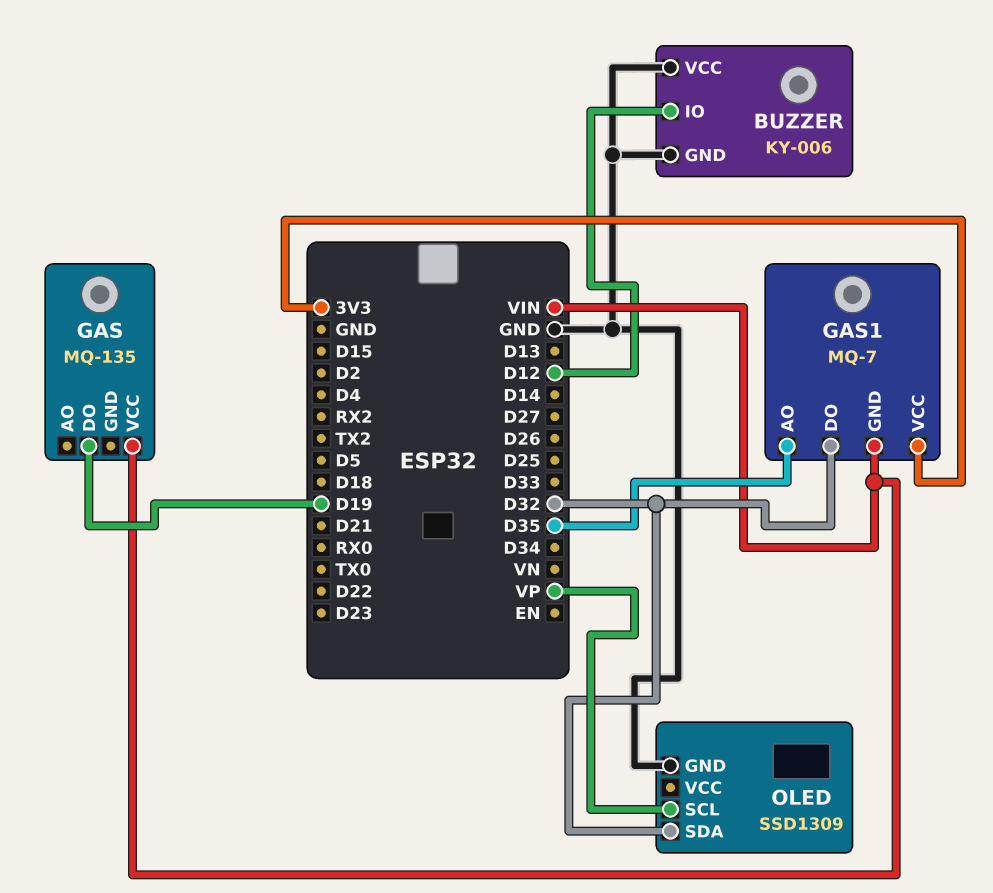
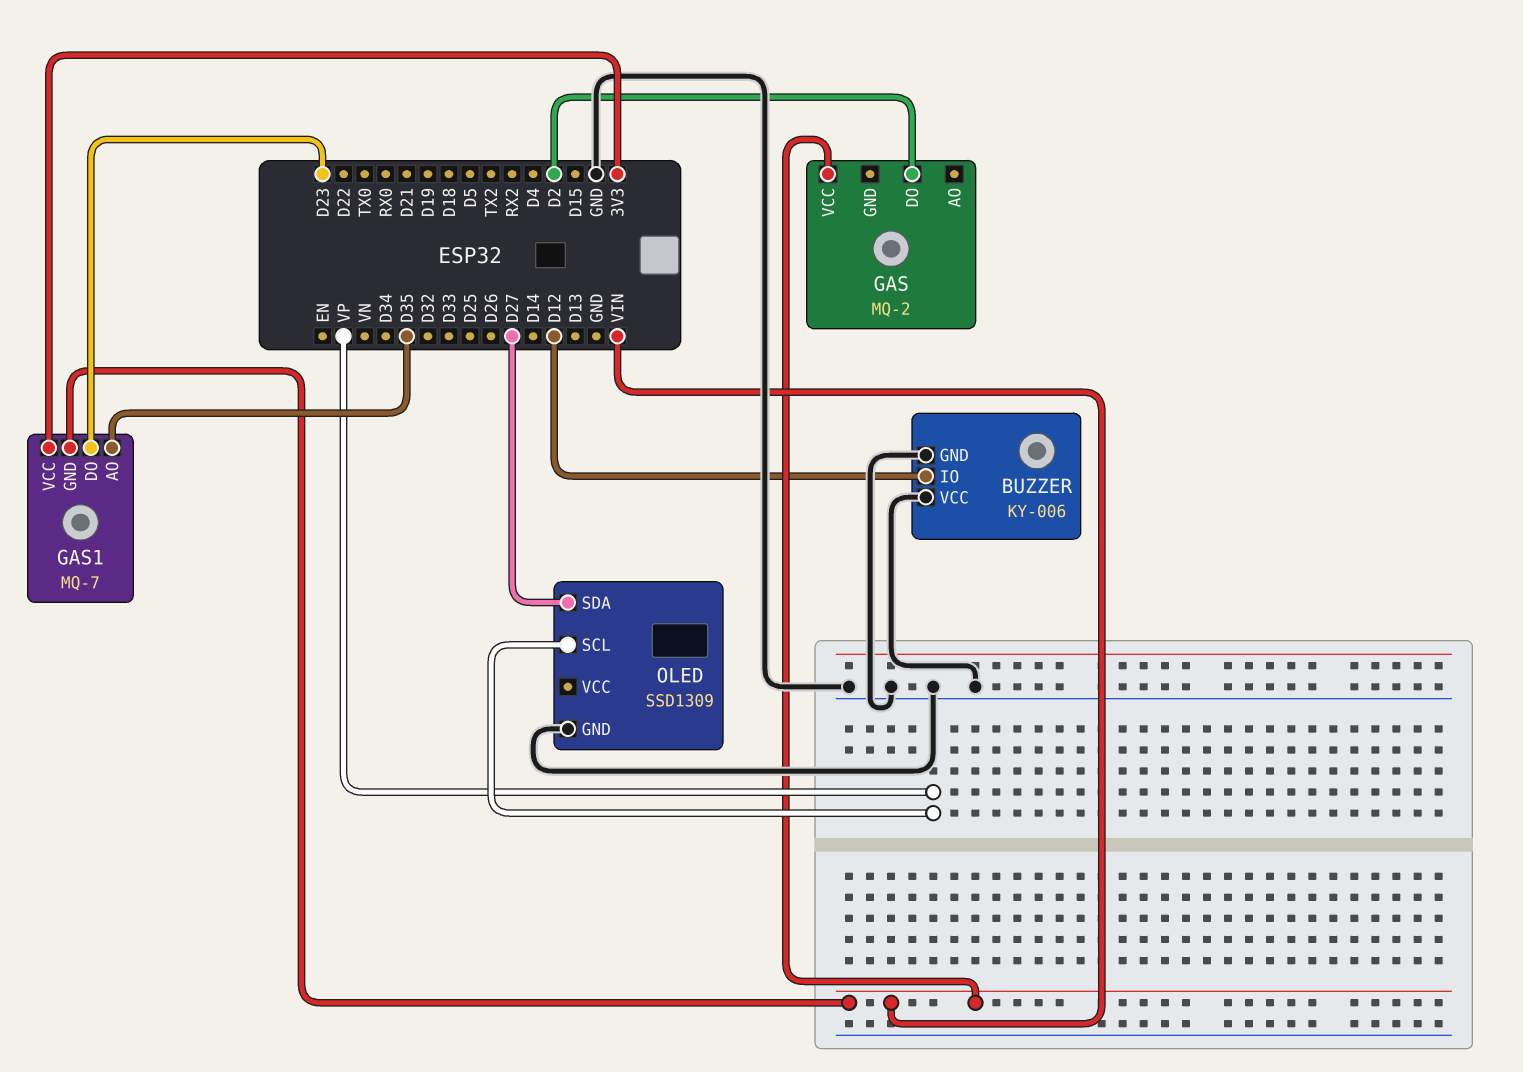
GAS: MQ-135 -> MQ-2
GAS pin DO: D19 -> D2
GAS1 pin DO: D32 -> D23
OLED pin SDA: D32 -> D27

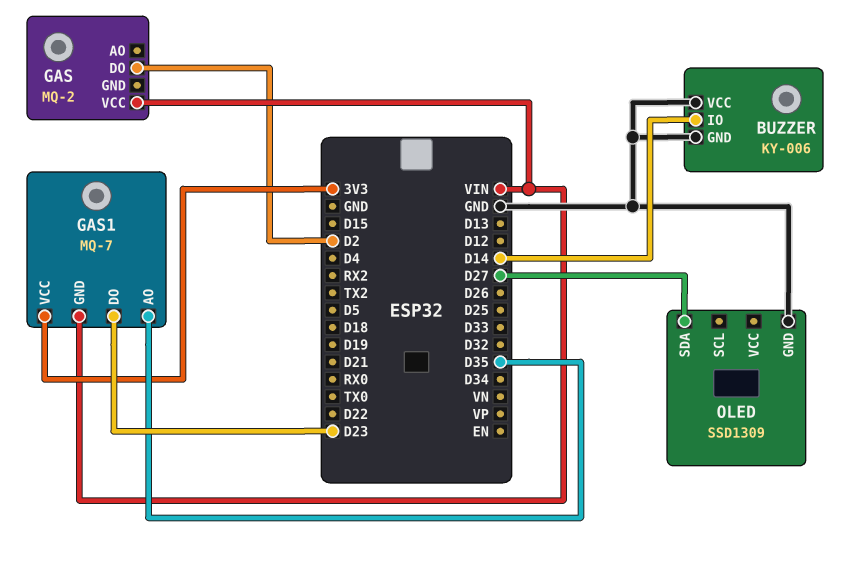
BUZZER pin IO: D12 -> D14
OLED pin SCL: VP -> none

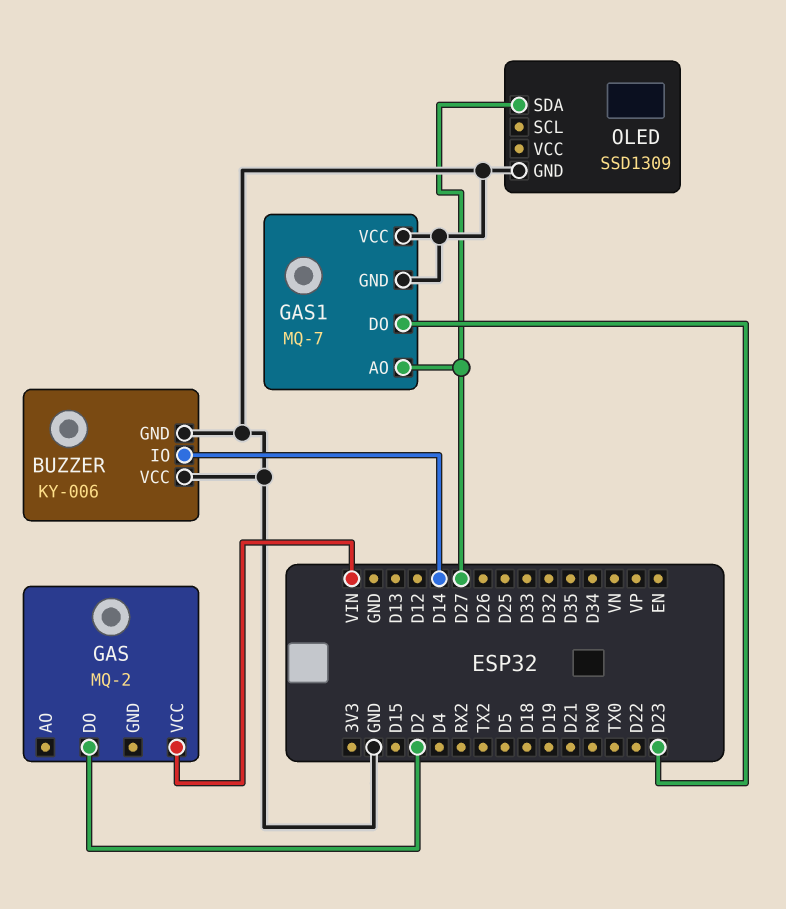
GAS1 pin AO: D35 -> D27
GAS1 pin GND: VIN -> GND
GAS1 pin VCC: 3V3 -> GND

